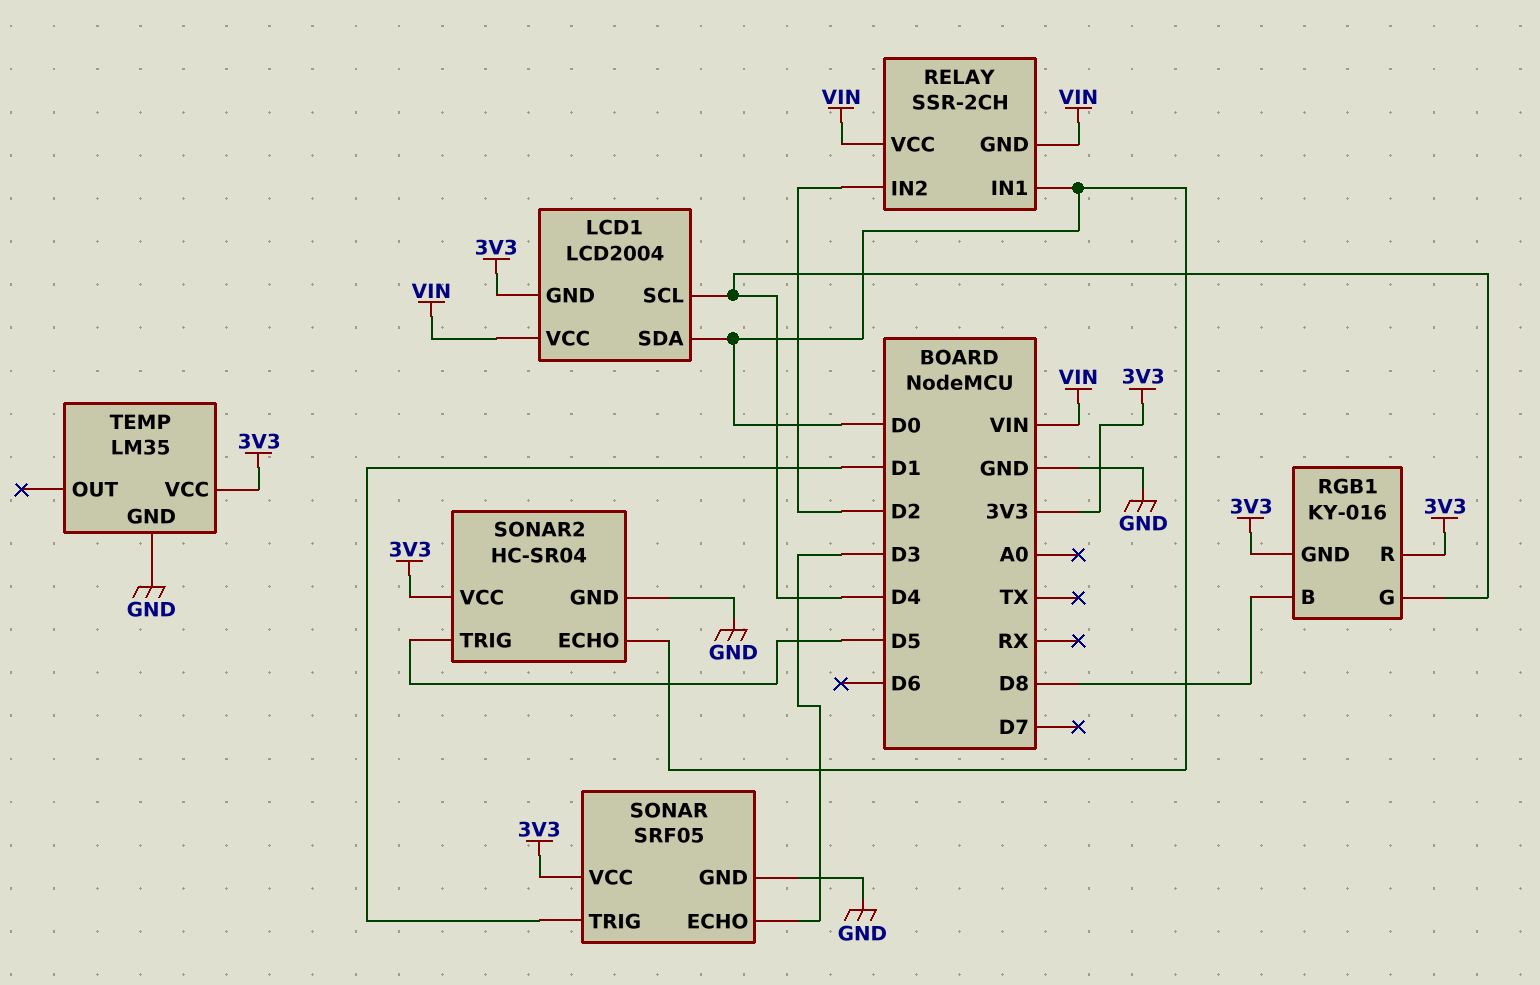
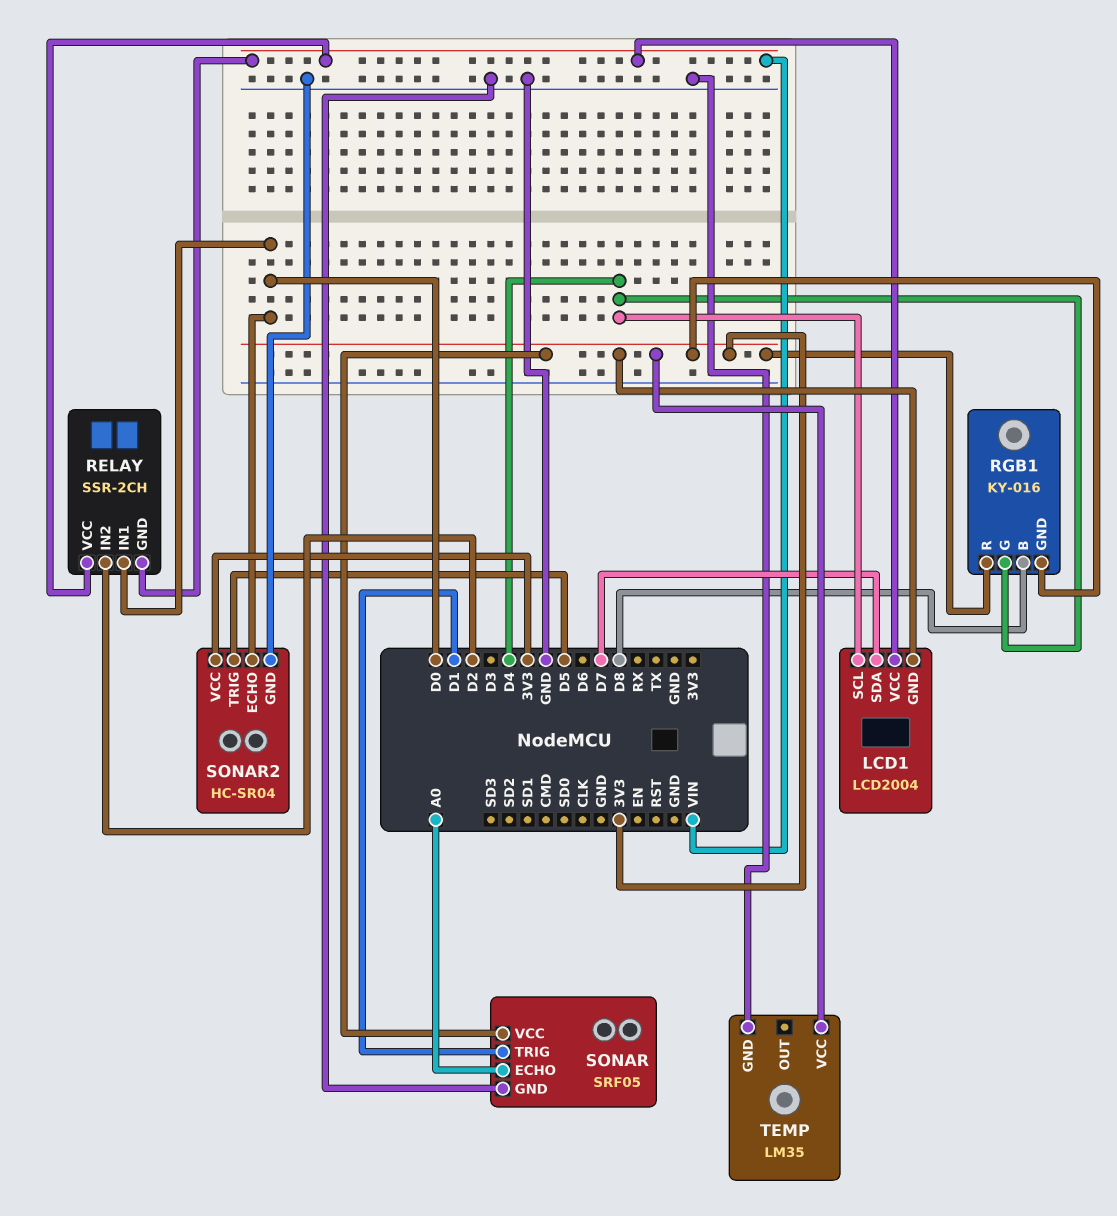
LCD1 pin SDA: D0 -> D7
SONAR pin ECHO: D3 -> A0

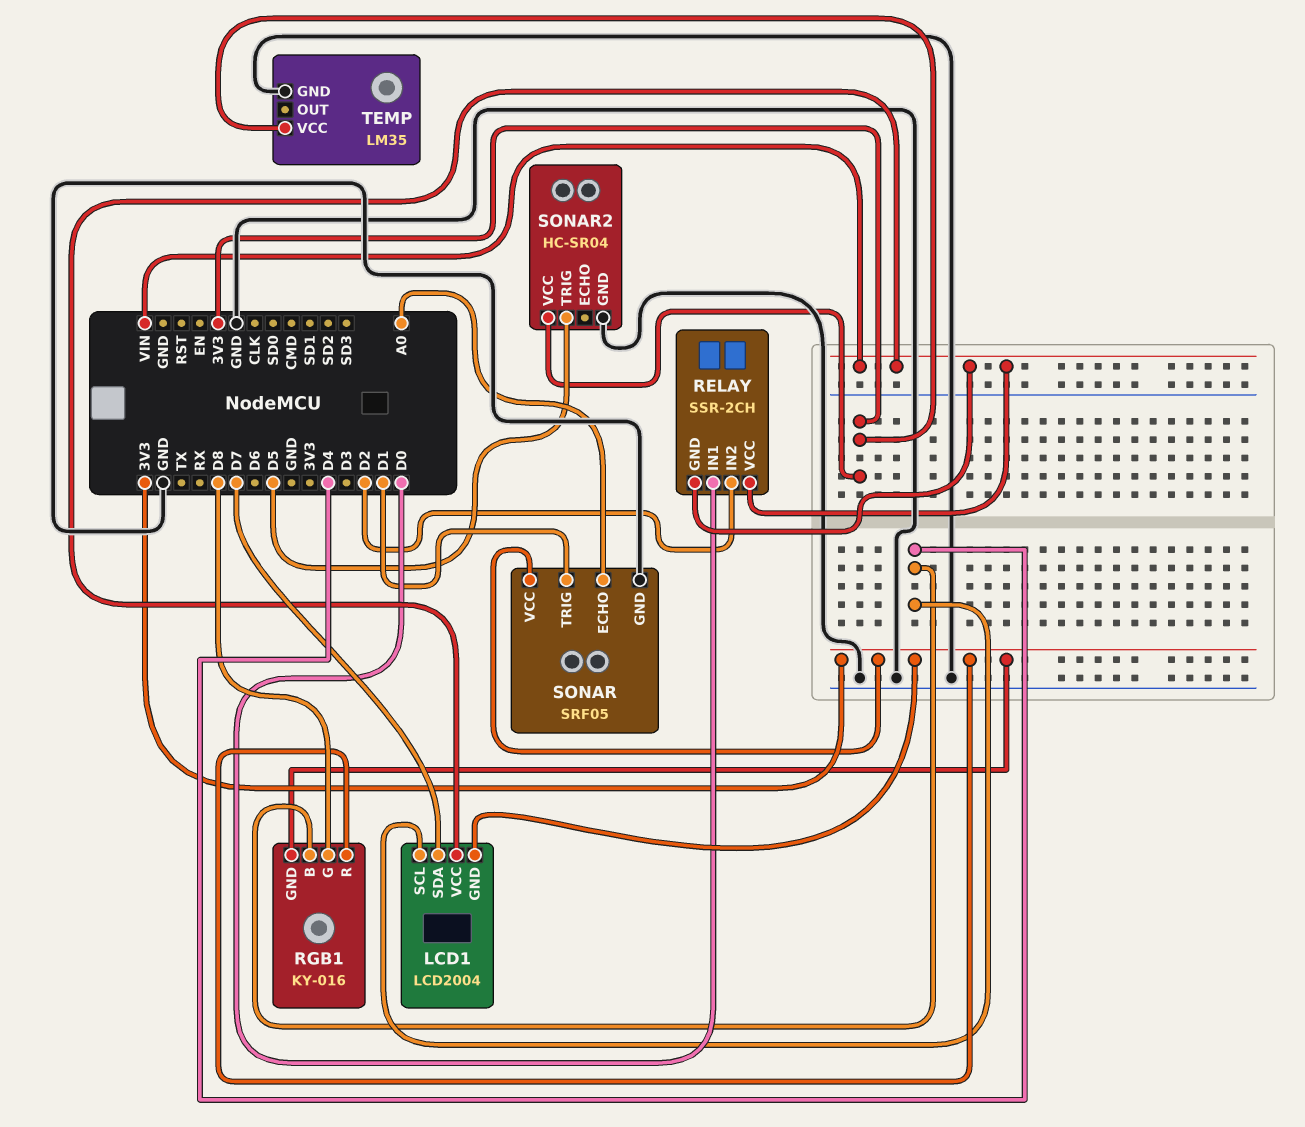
RGB1 pin B: D8 -> D4
RGB1 pin G: D4 -> D8
SONAR2 pin ECHO: D0 -> none

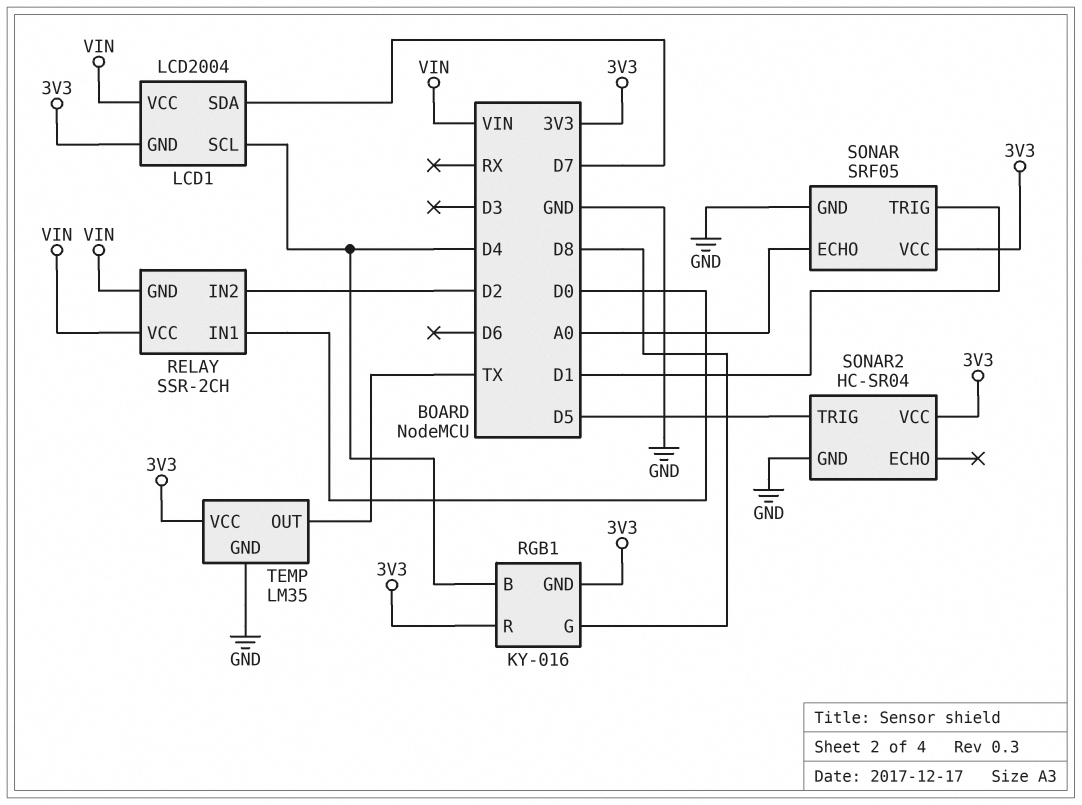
TEMP pin OUT: none -> TX

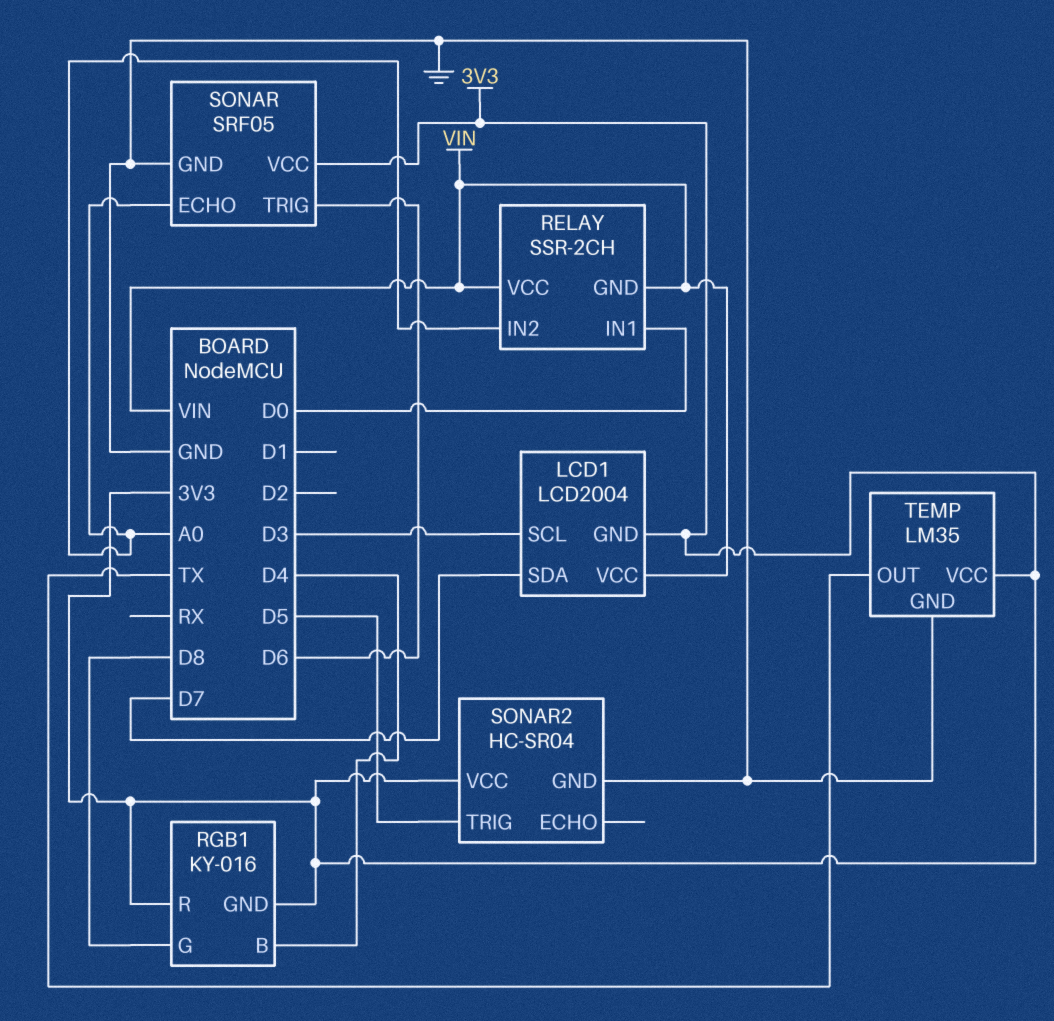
LCD1 pin SCL: D4 -> D3
RELAY pin IN2: D2 -> A0
SONAR pin TRIG: D1 -> D6

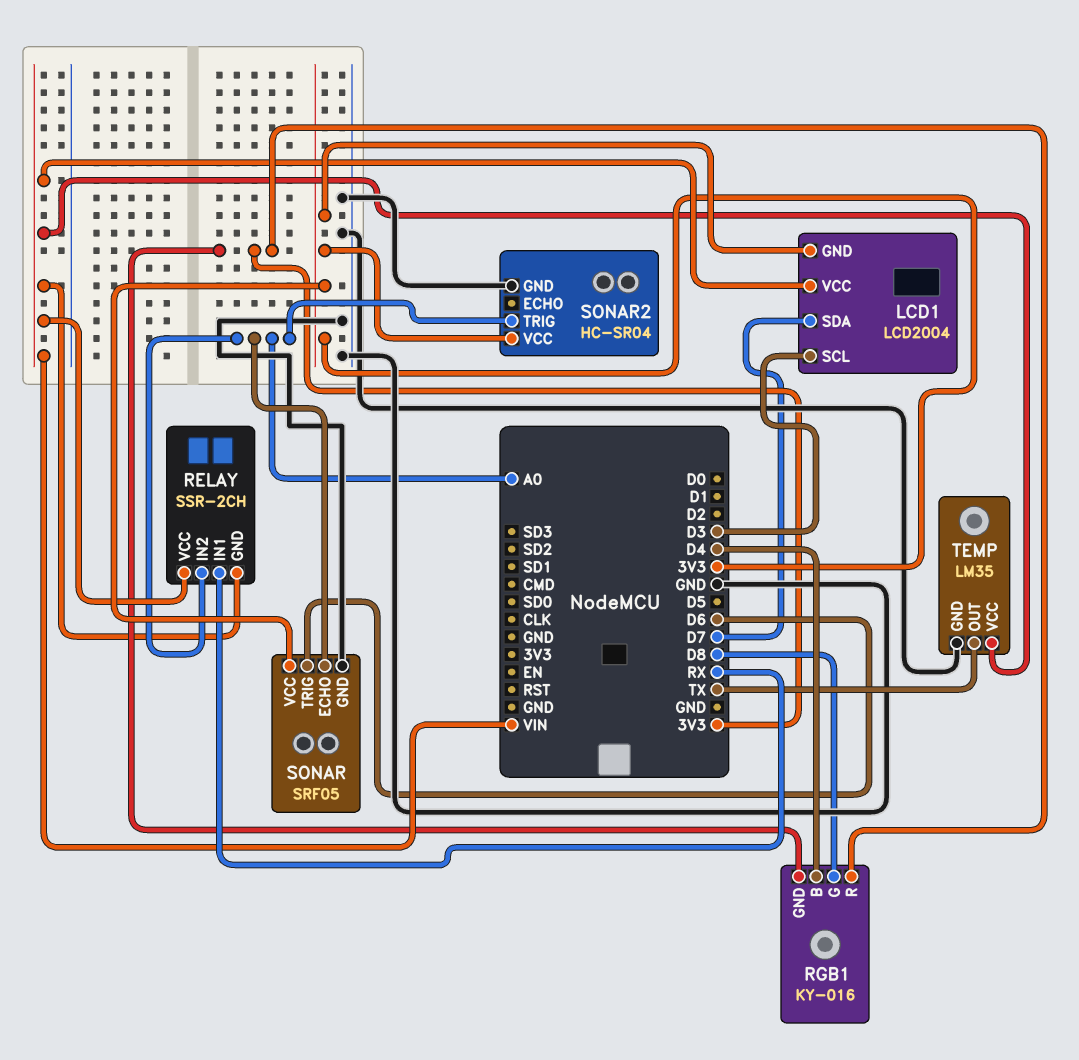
RELAY pin IN1: D0 -> RX
SONAR2 pin TRIG: D5 -> A0
TEMP pin VCC: 3V3 -> VIN

